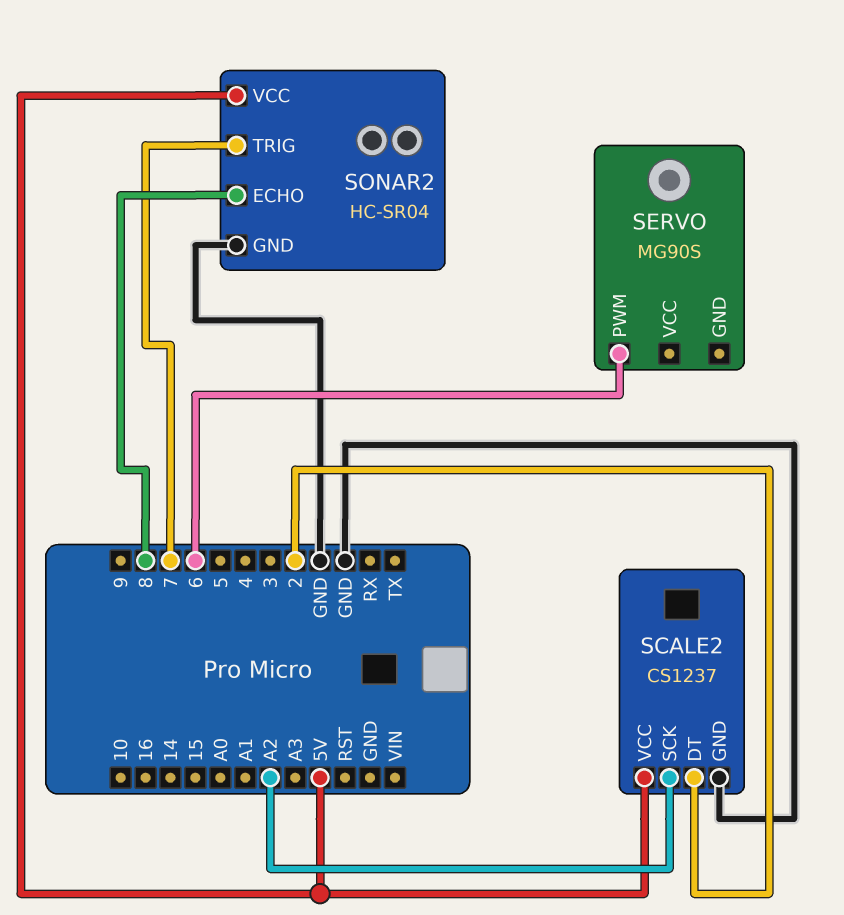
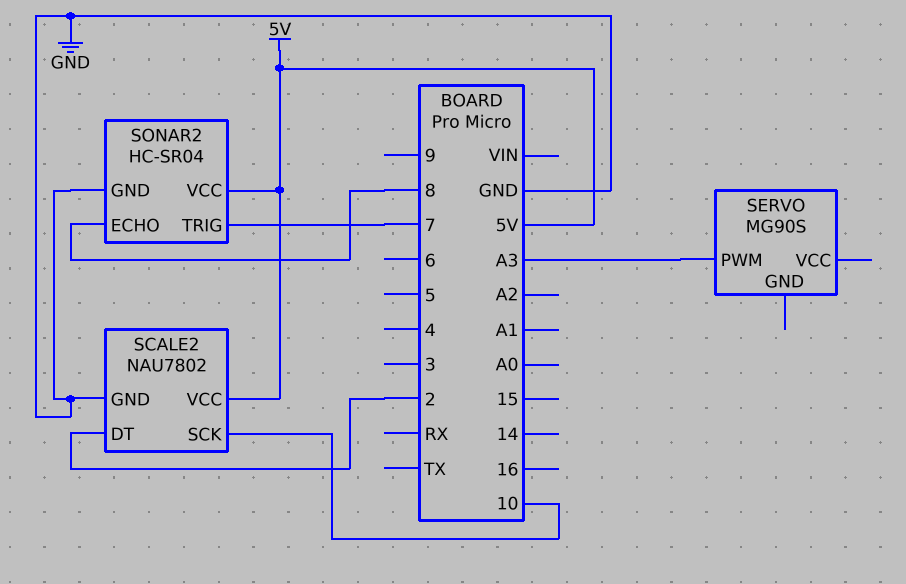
SCALE2: CS1237 -> NAU7802
SCALE2 pin SCK: A2 -> 10
SERVO pin PWM: 6 -> A3

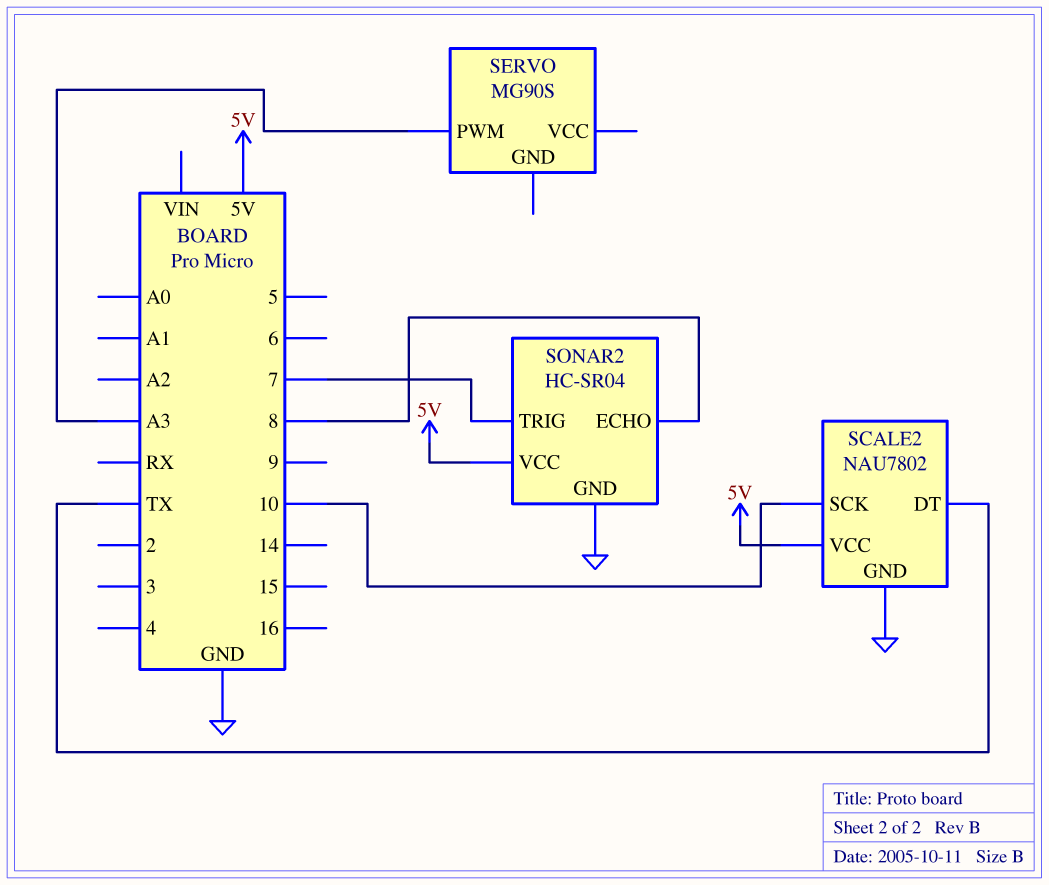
SCALE2 pin DT: 2 -> TX

